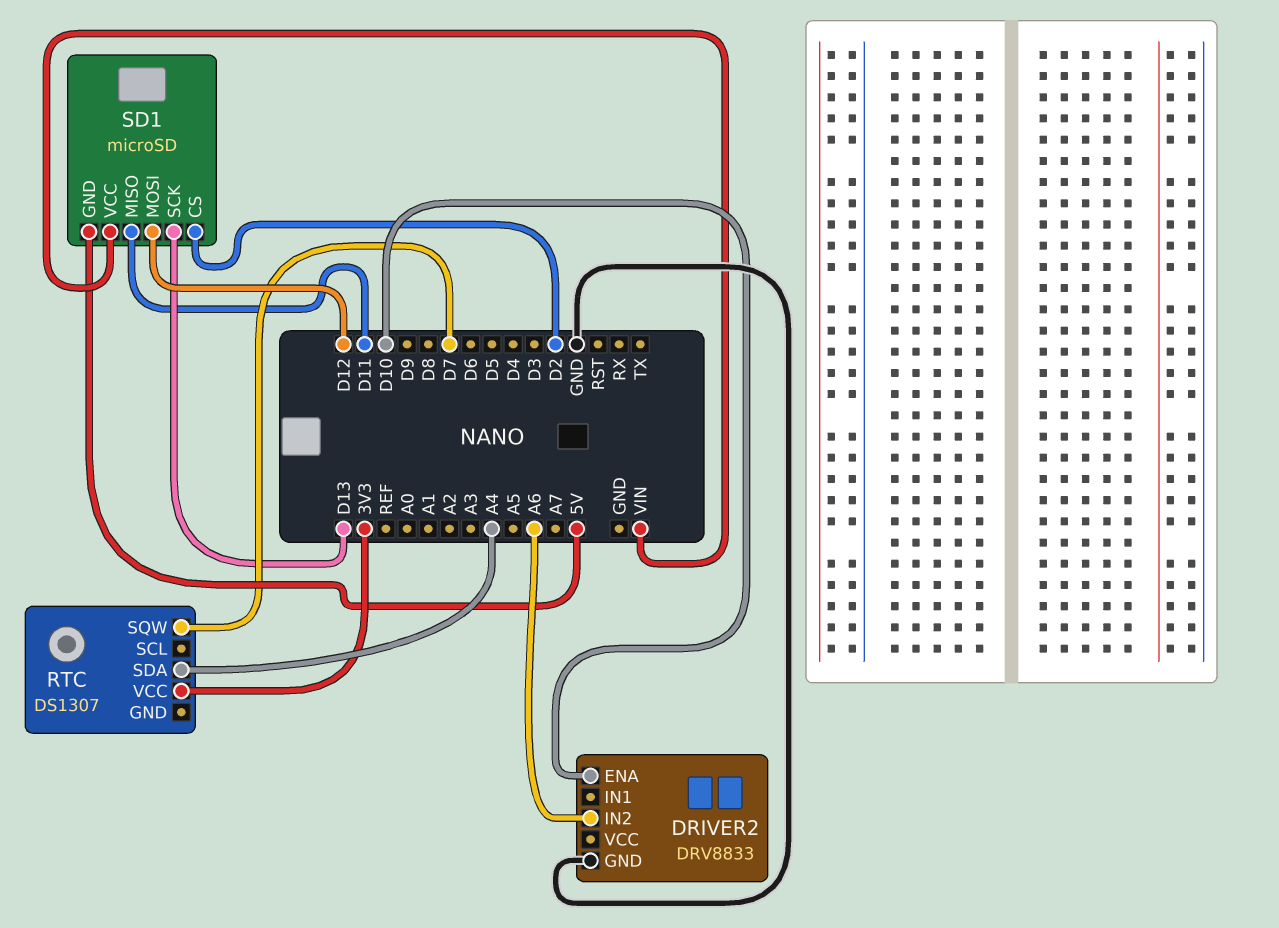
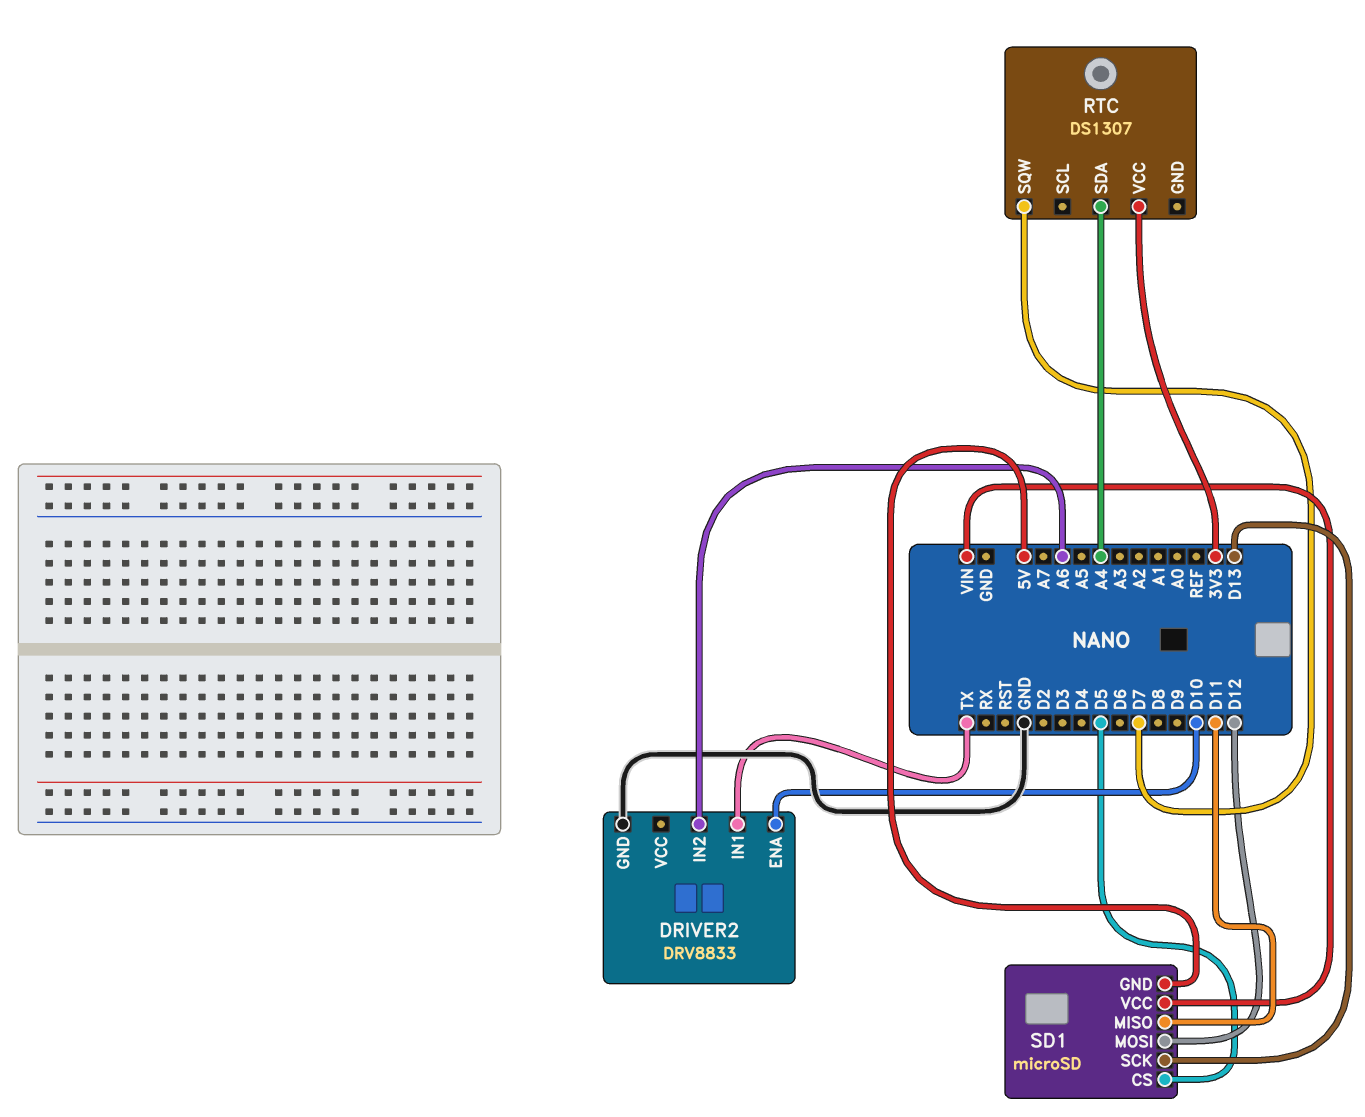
DRIVER2 pin IN1: none -> TX
SD1 pin CS: D2 -> D5

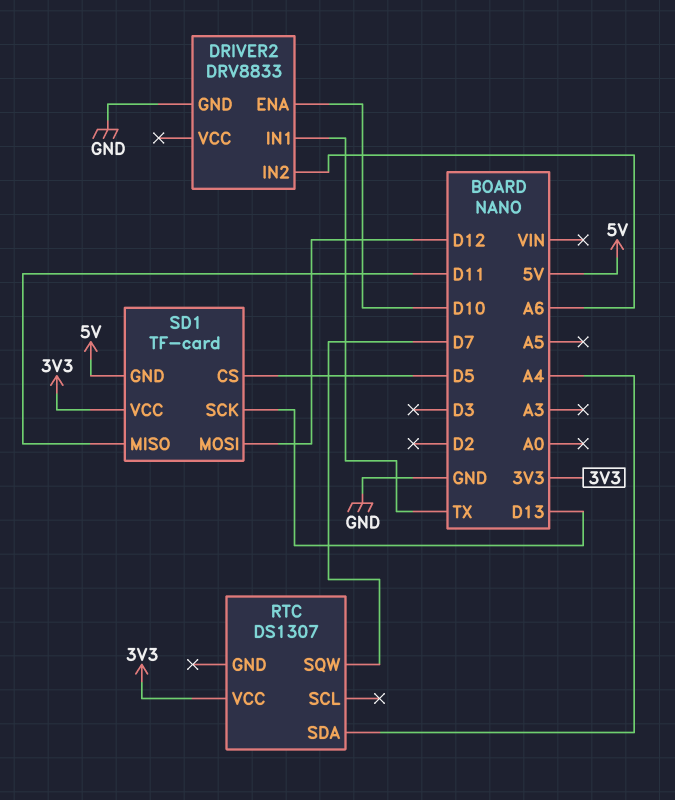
SD1: microSD -> TF-card
SD1 pin VCC: VIN -> 3V3

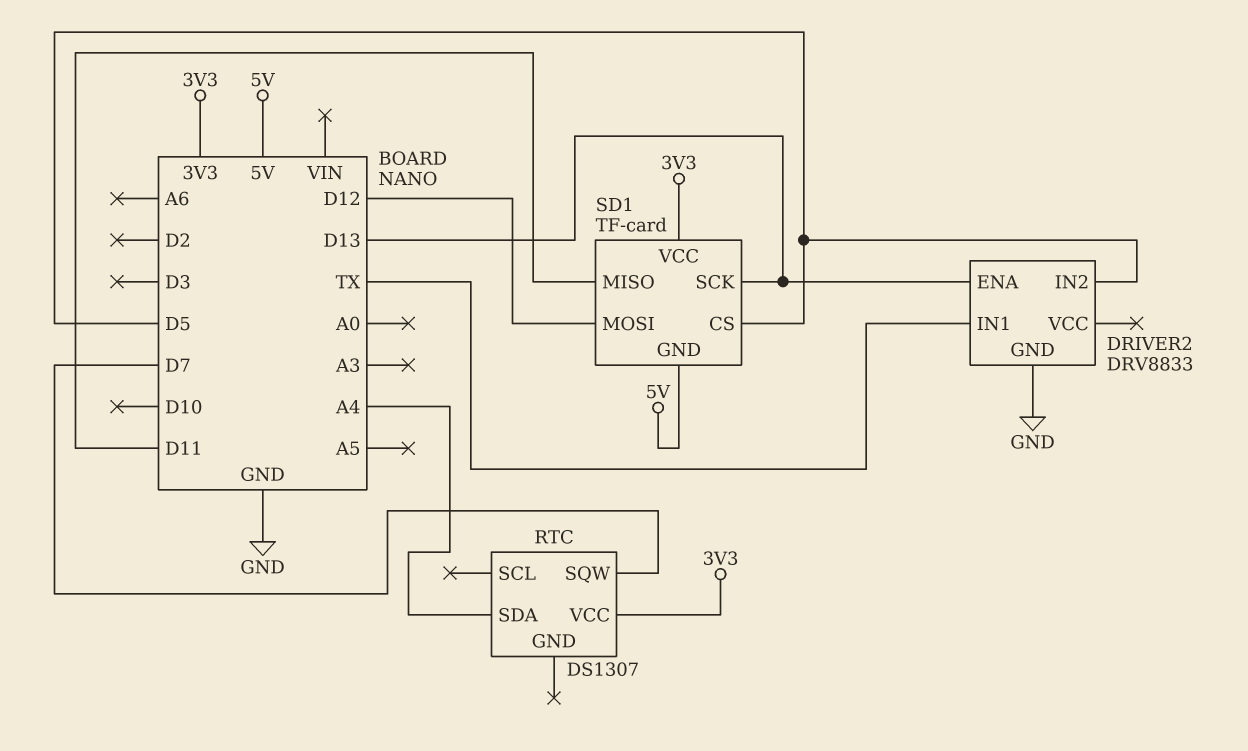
DRIVER2 pin ENA: D10 -> D13
DRIVER2 pin IN2: A6 -> D5

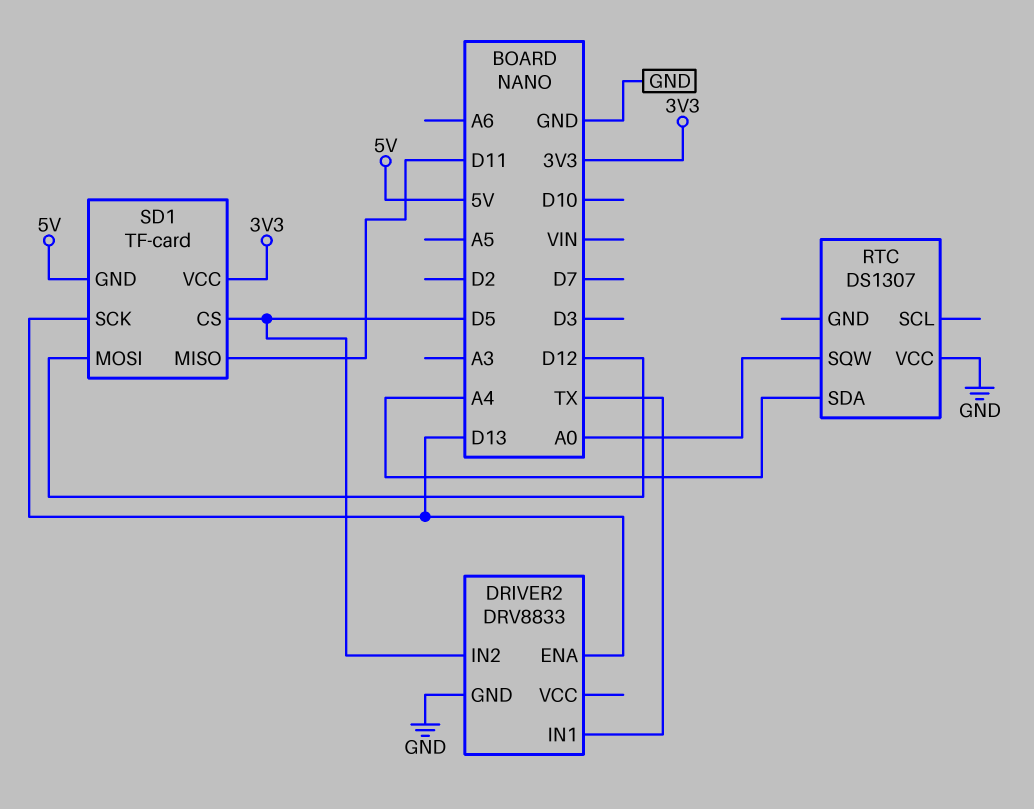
RTC pin SQW: D7 -> A0
RTC pin VCC: 3V3 -> GND

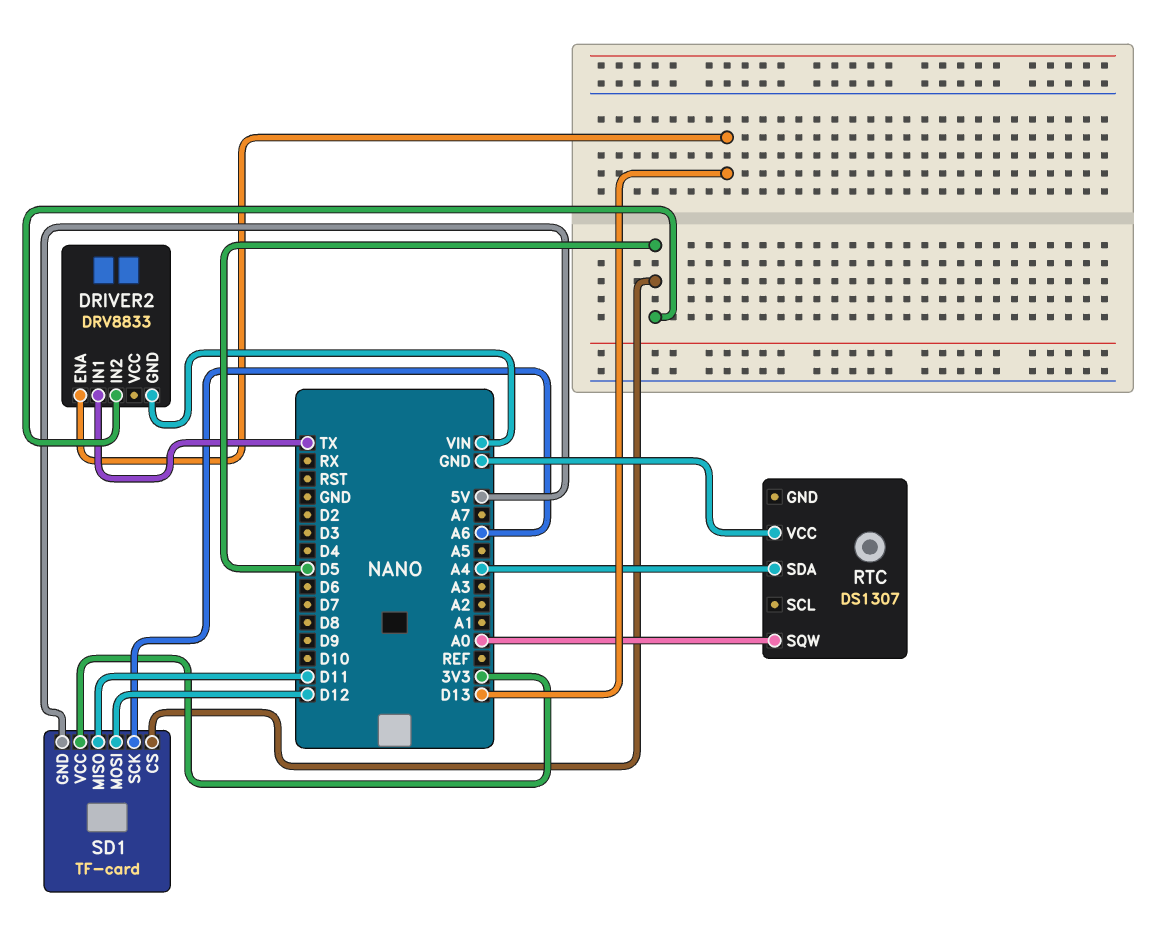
DRIVER2 pin GND: GND -> VIN
SD1 pin SCK: D13 -> A6

